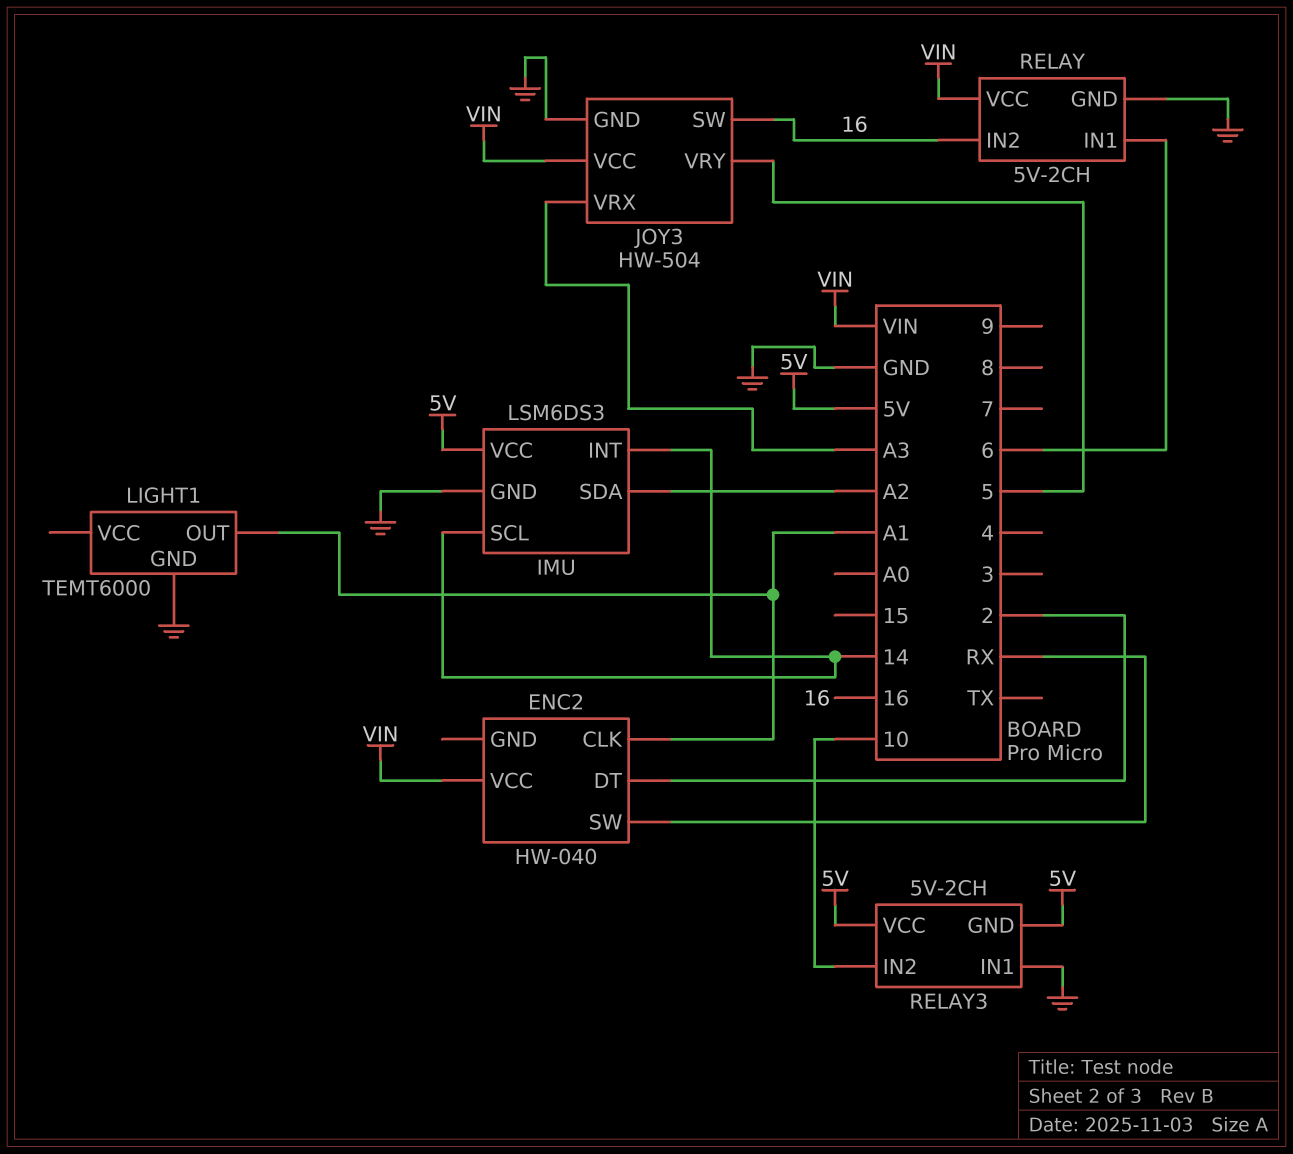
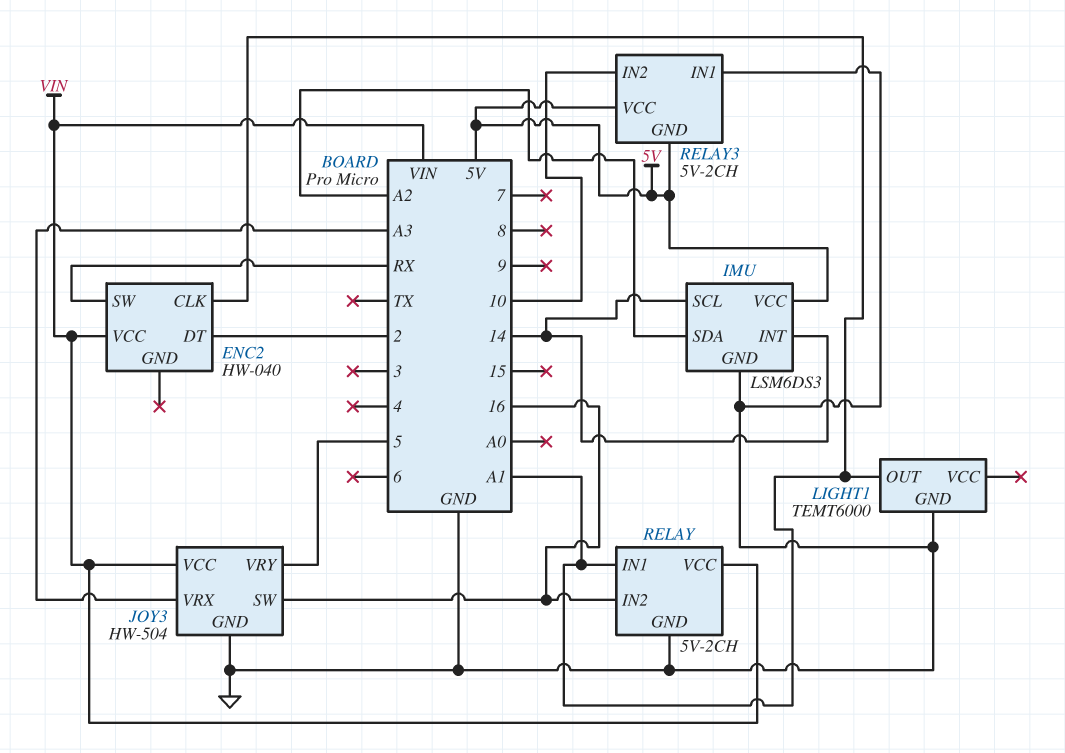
RELAY pin IN1: 6 -> A1

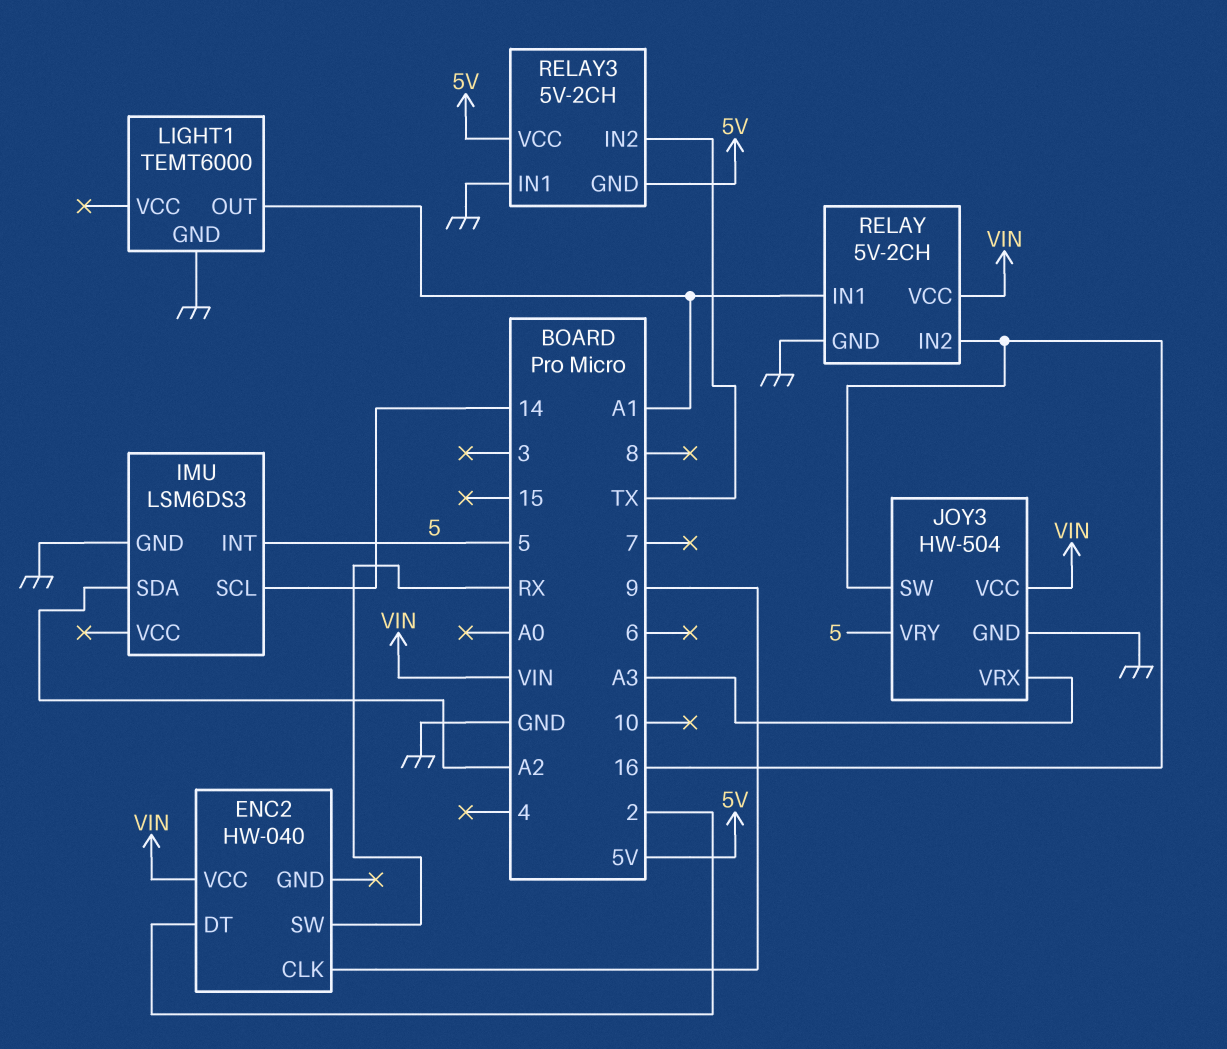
ENC2 pin CLK: A1 -> 9
IMU pin INT: 14 -> 5
IMU pin VCC: 5V -> none
RELAY3 pin IN2: 10 -> TX

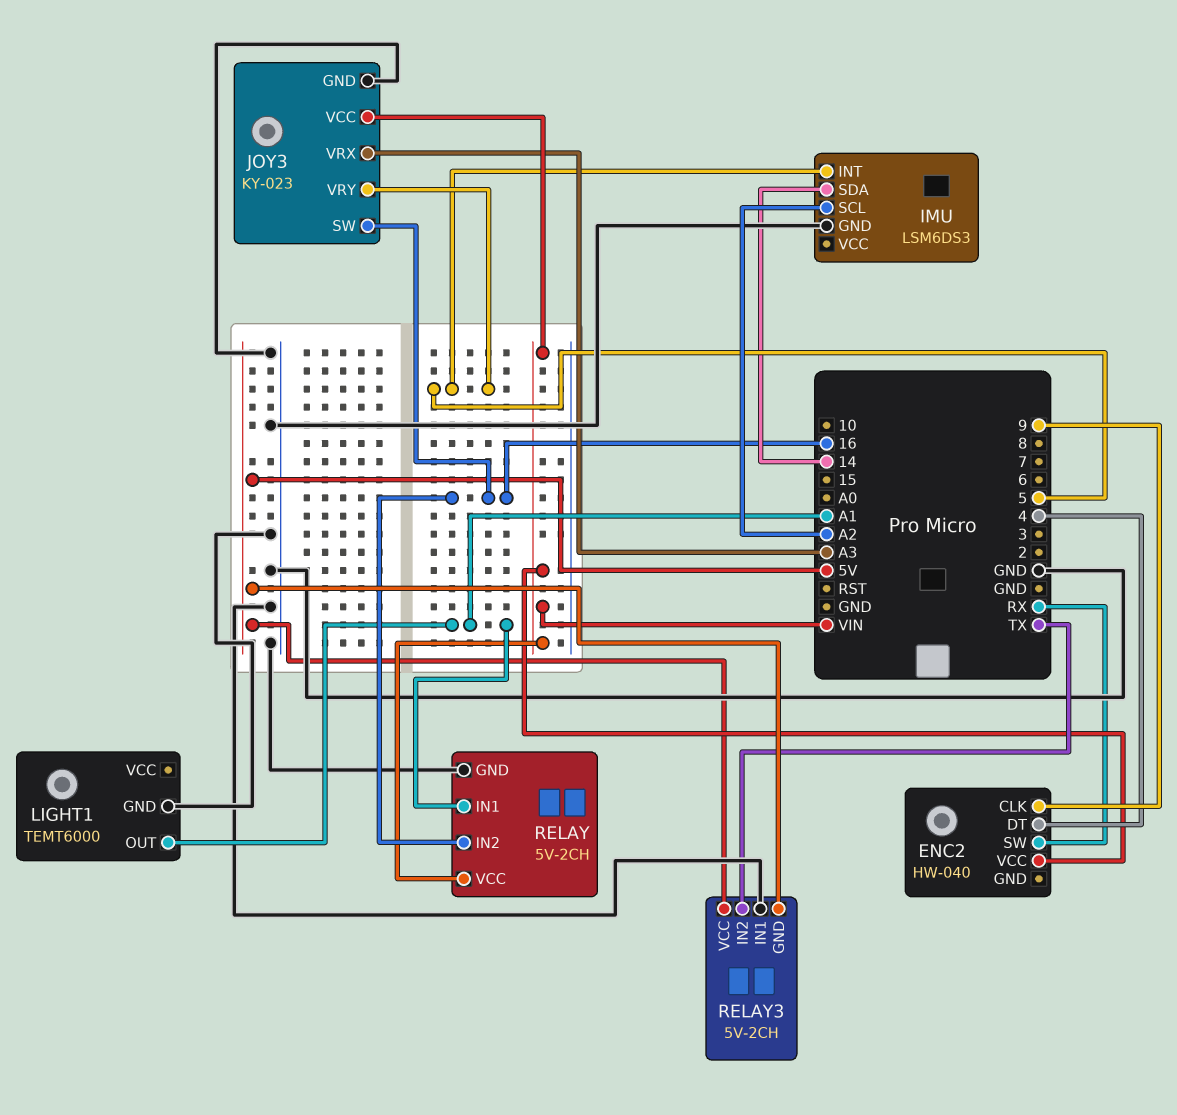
ENC2 pin DT: 2 -> 4
IMU pin SCL: 14 -> A2
IMU pin SDA: A2 -> 14
JOY3: HW-504 -> KY-023

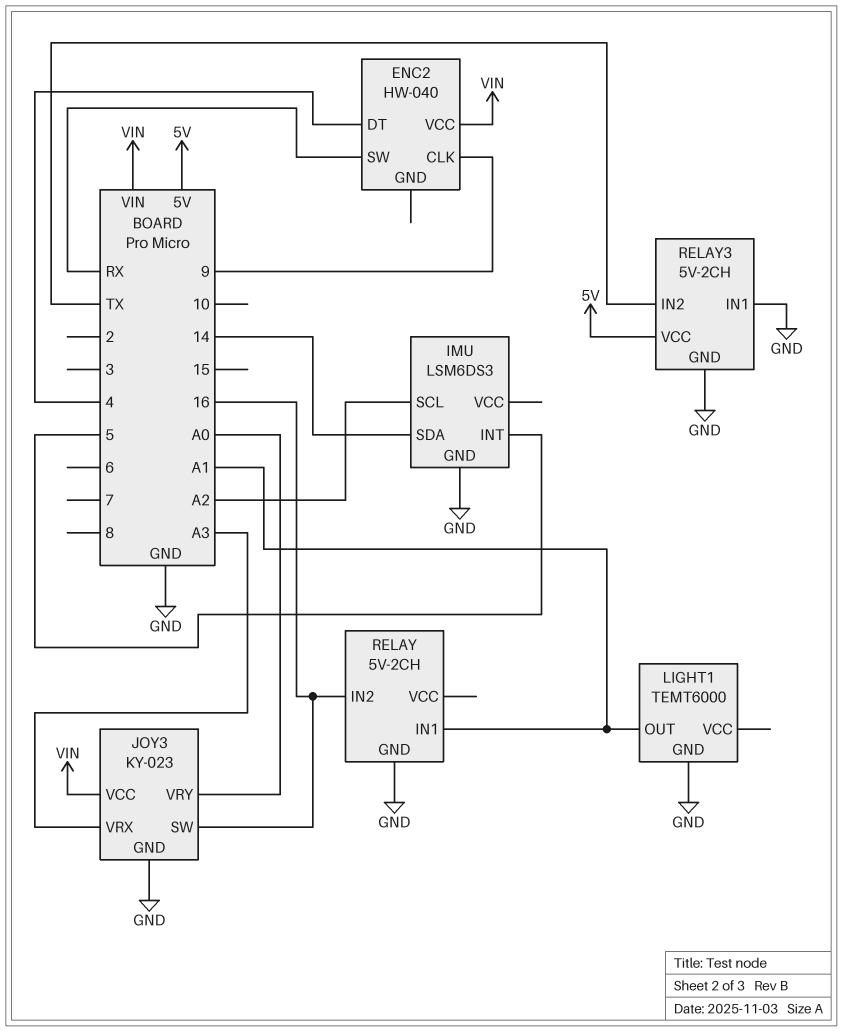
JOY3 pin VRY: 5 -> A0
RELAY pin VCC: VIN -> none
RELAY3 pin GND: 5V -> GND

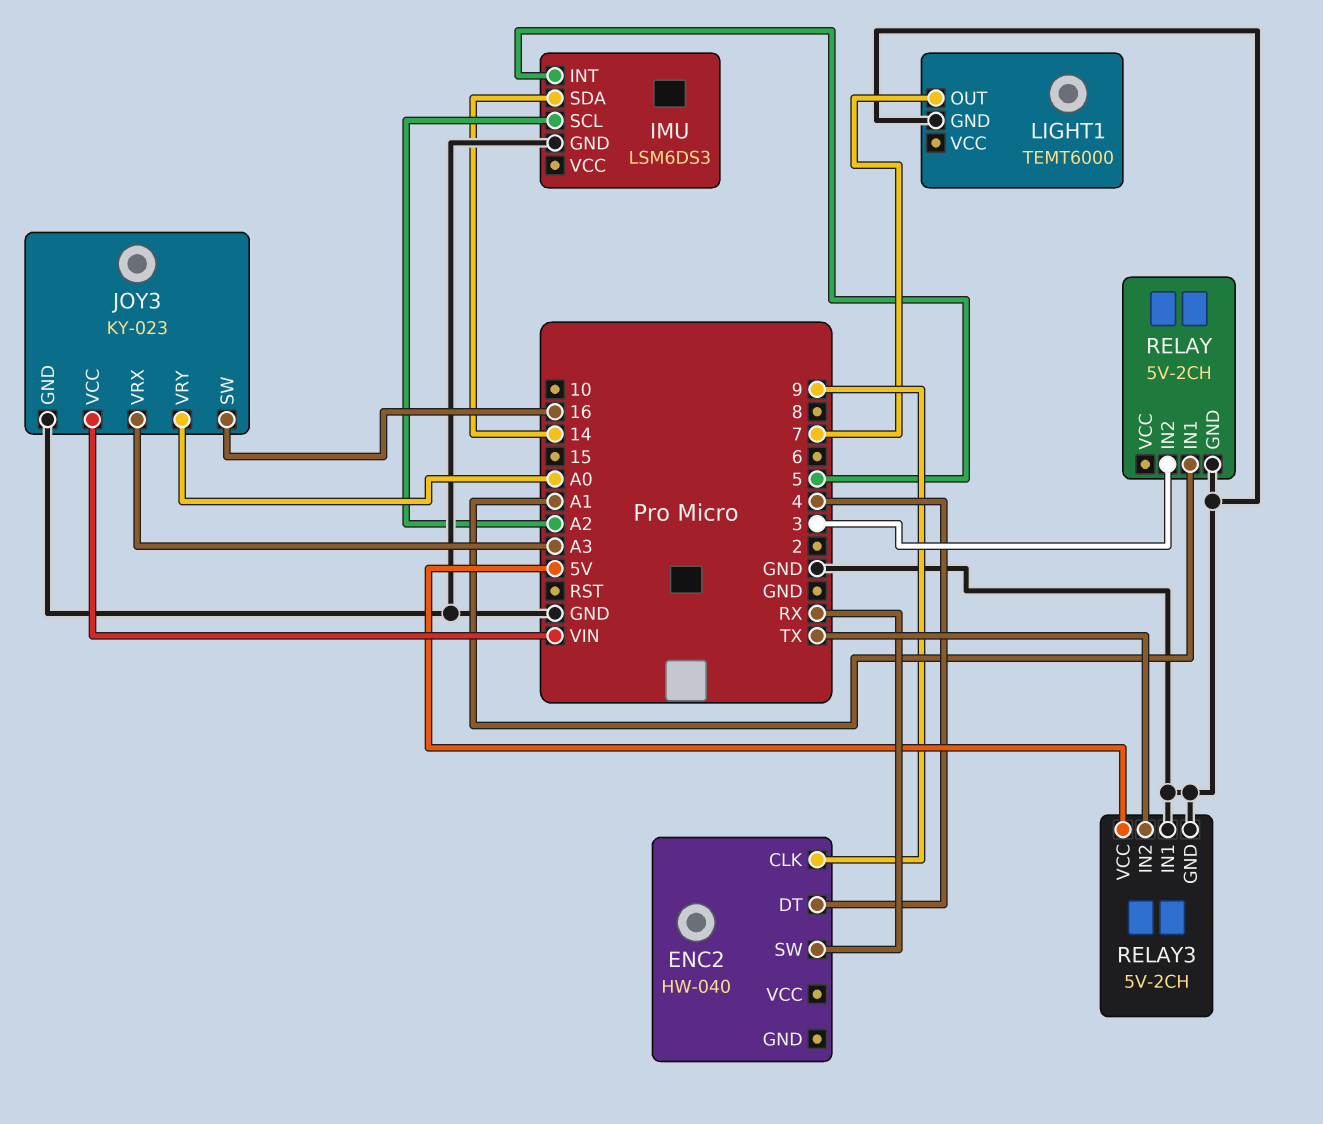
ENC2 pin VCC: VIN -> none
LIGHT1 pin OUT: A1 -> 7
RELAY pin IN2: 16 -> 3

